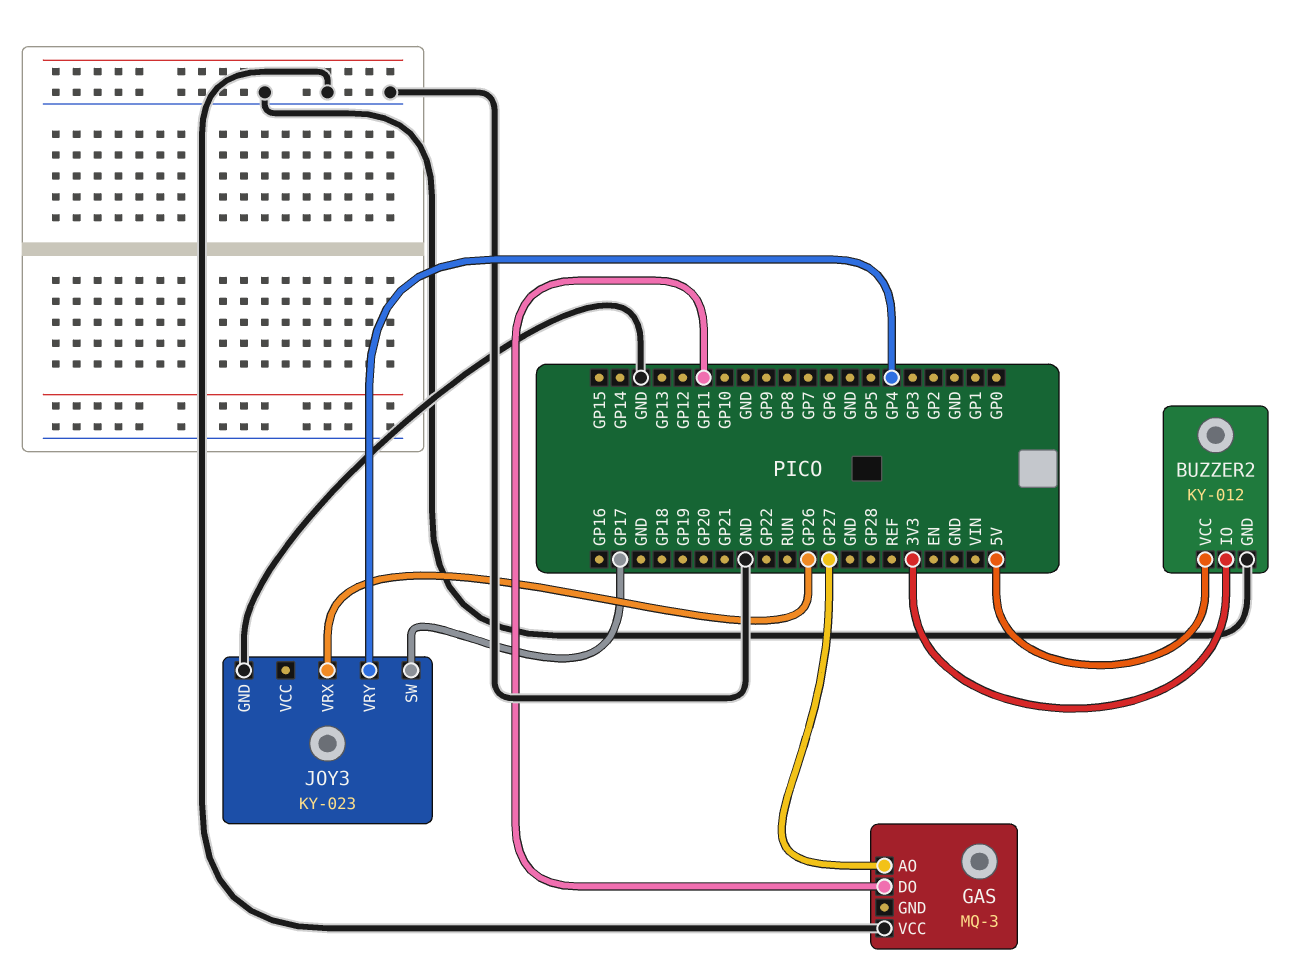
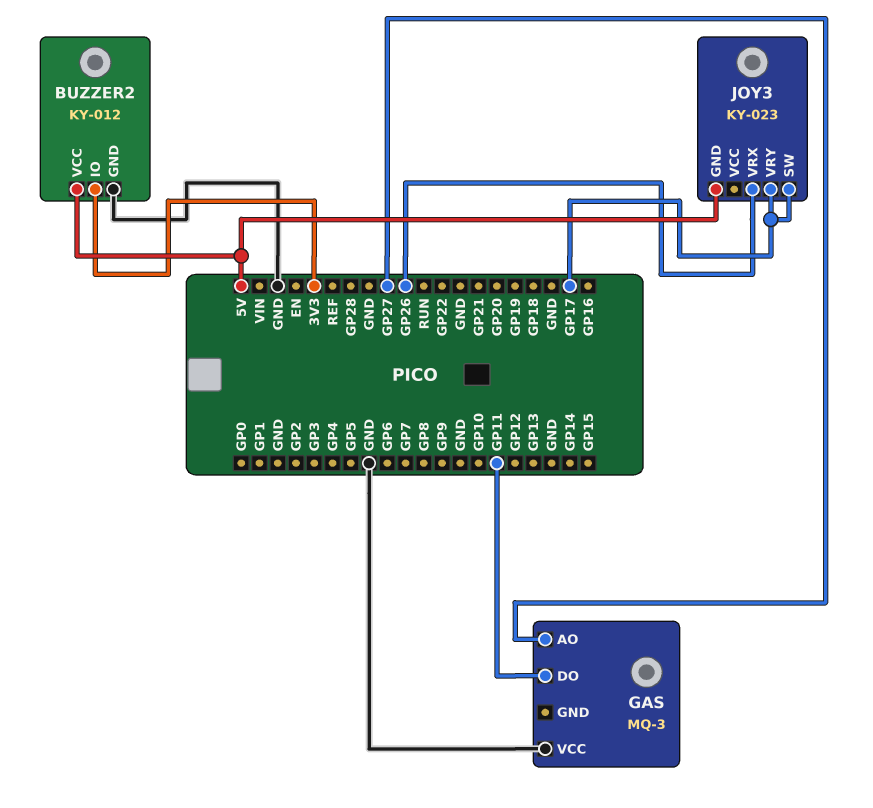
JOY3 pin GND: GND -> 5V
JOY3 pin VRY: GP4 -> GP17

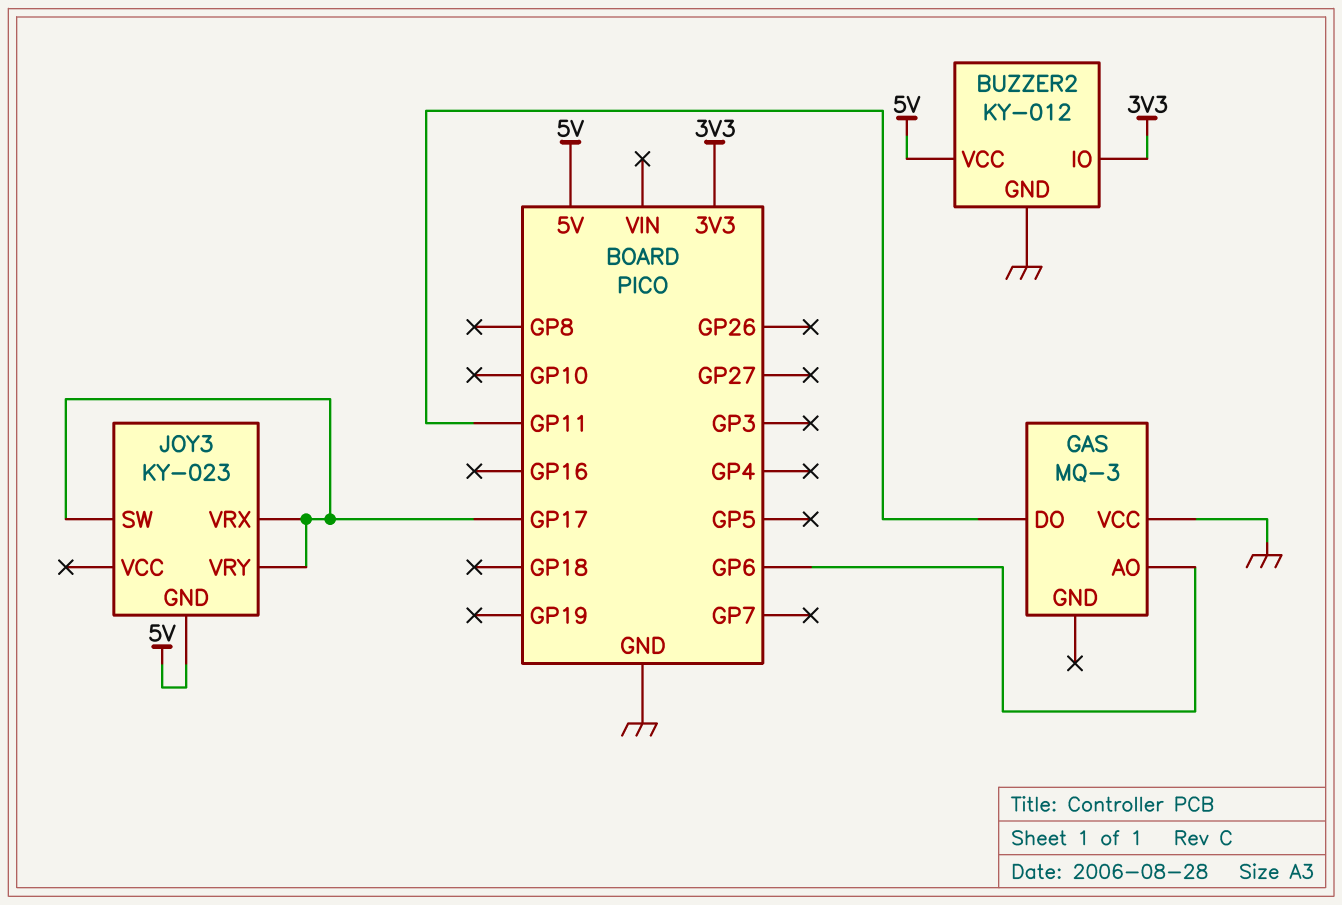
GAS pin AO: GP27 -> GP6
JOY3 pin VRX: GP26 -> GP17

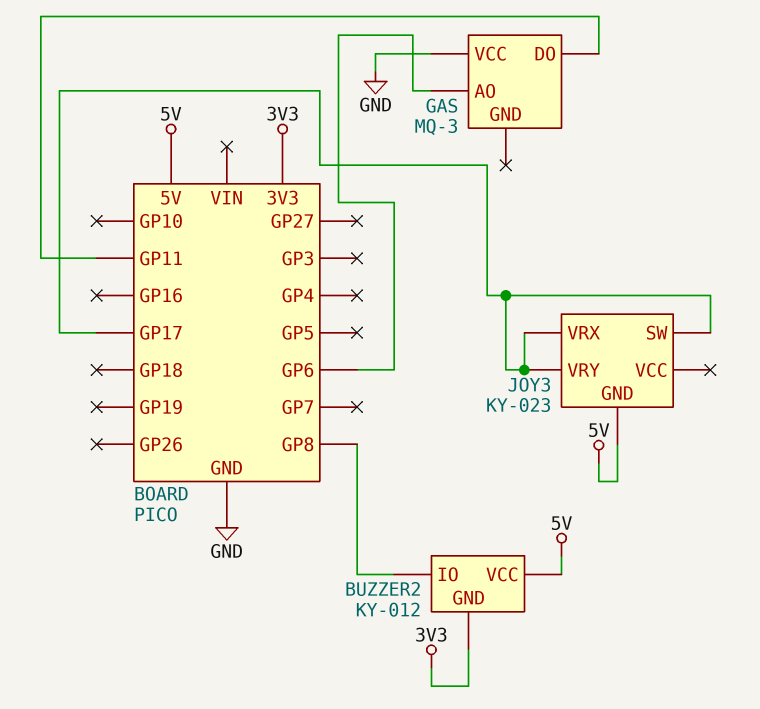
BUZZER2 pin GND: GND -> 3V3
BUZZER2 pin IO: 3V3 -> GP8

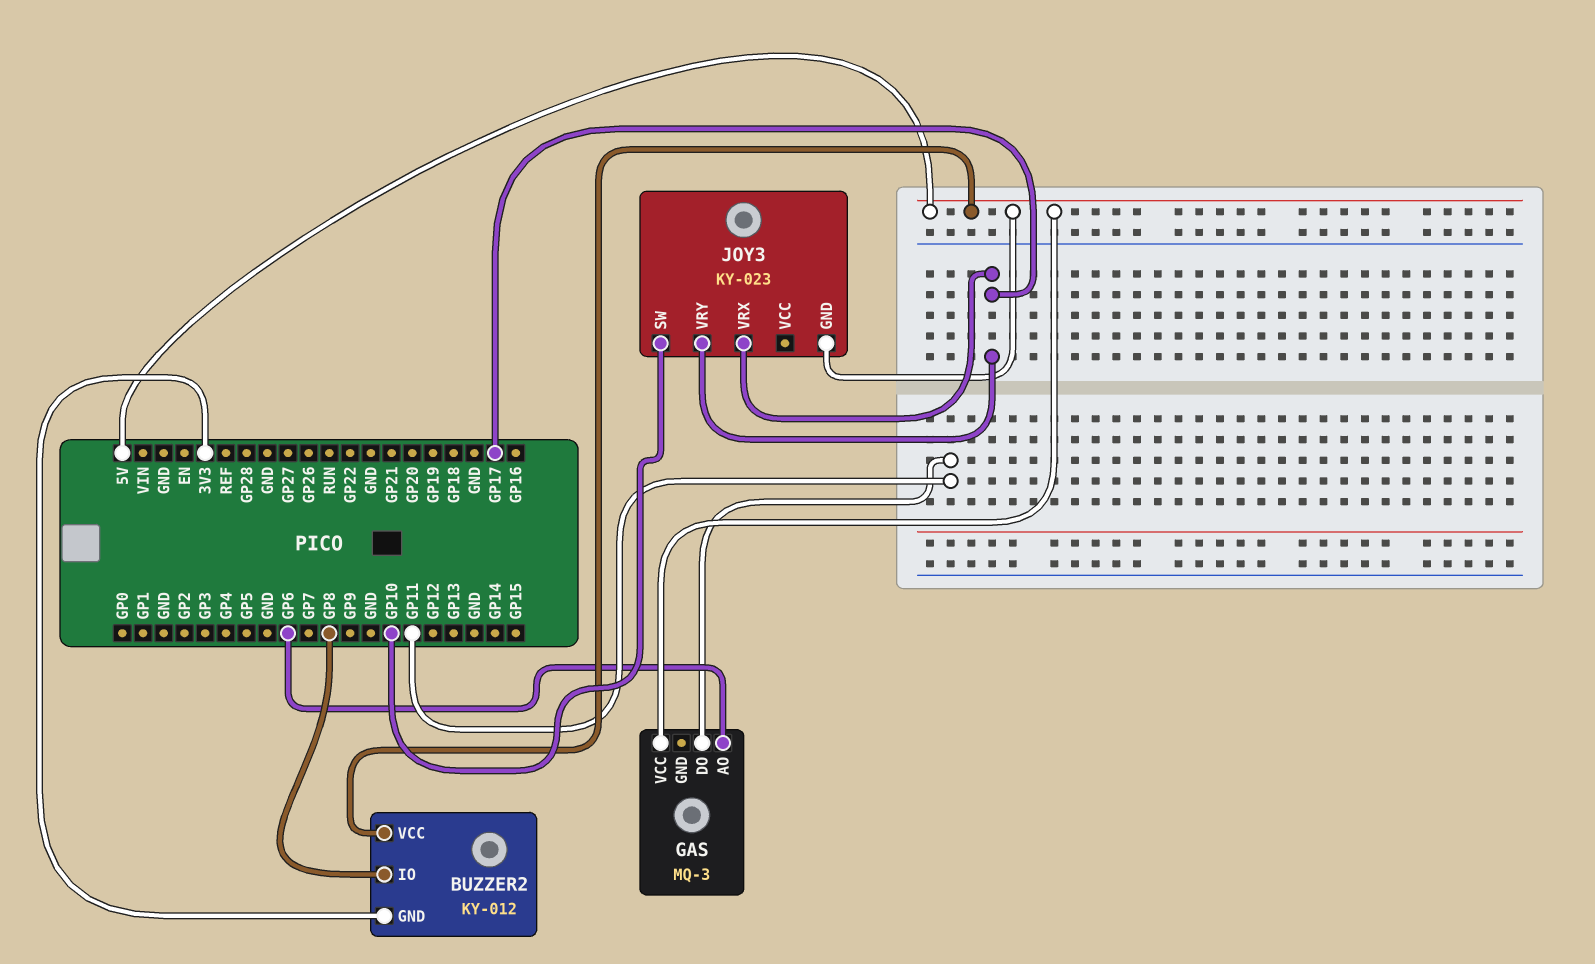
GAS pin VCC: GND -> 5V
JOY3 pin SW: GP17 -> GP10

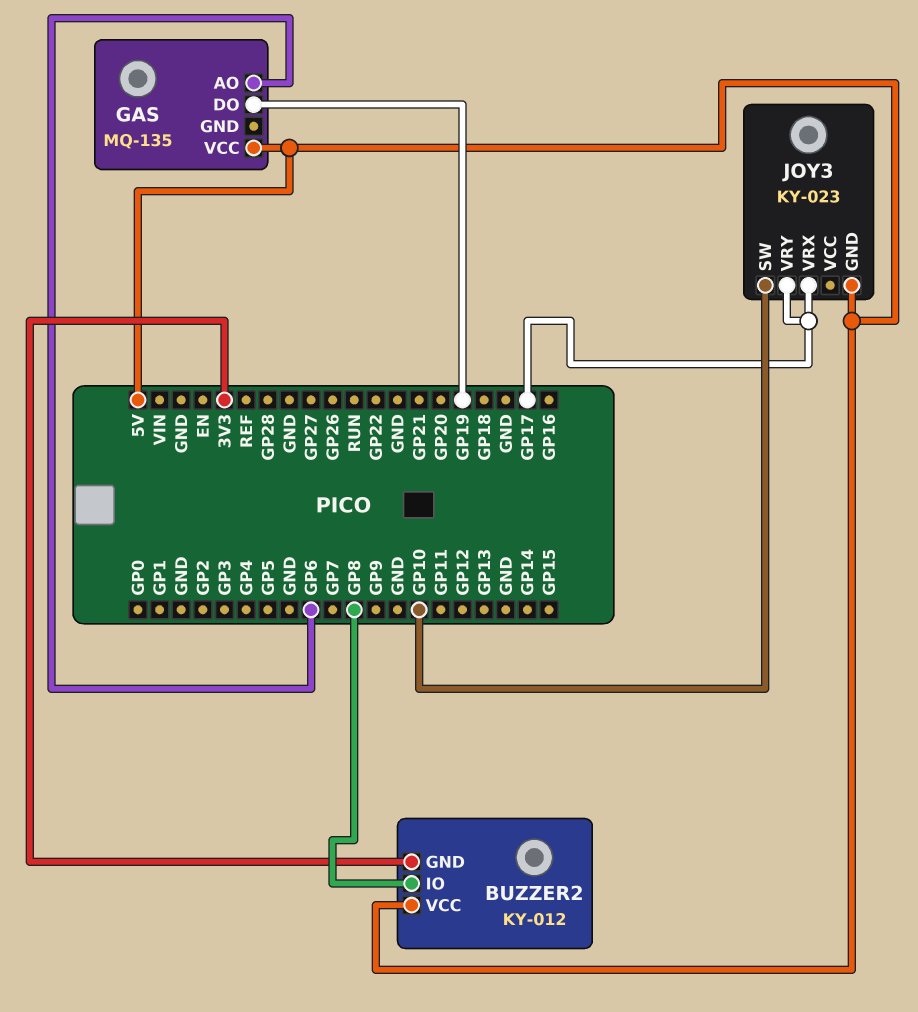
GAS: MQ-3 -> MQ-135
GAS pin DO: GP11 -> GP19

